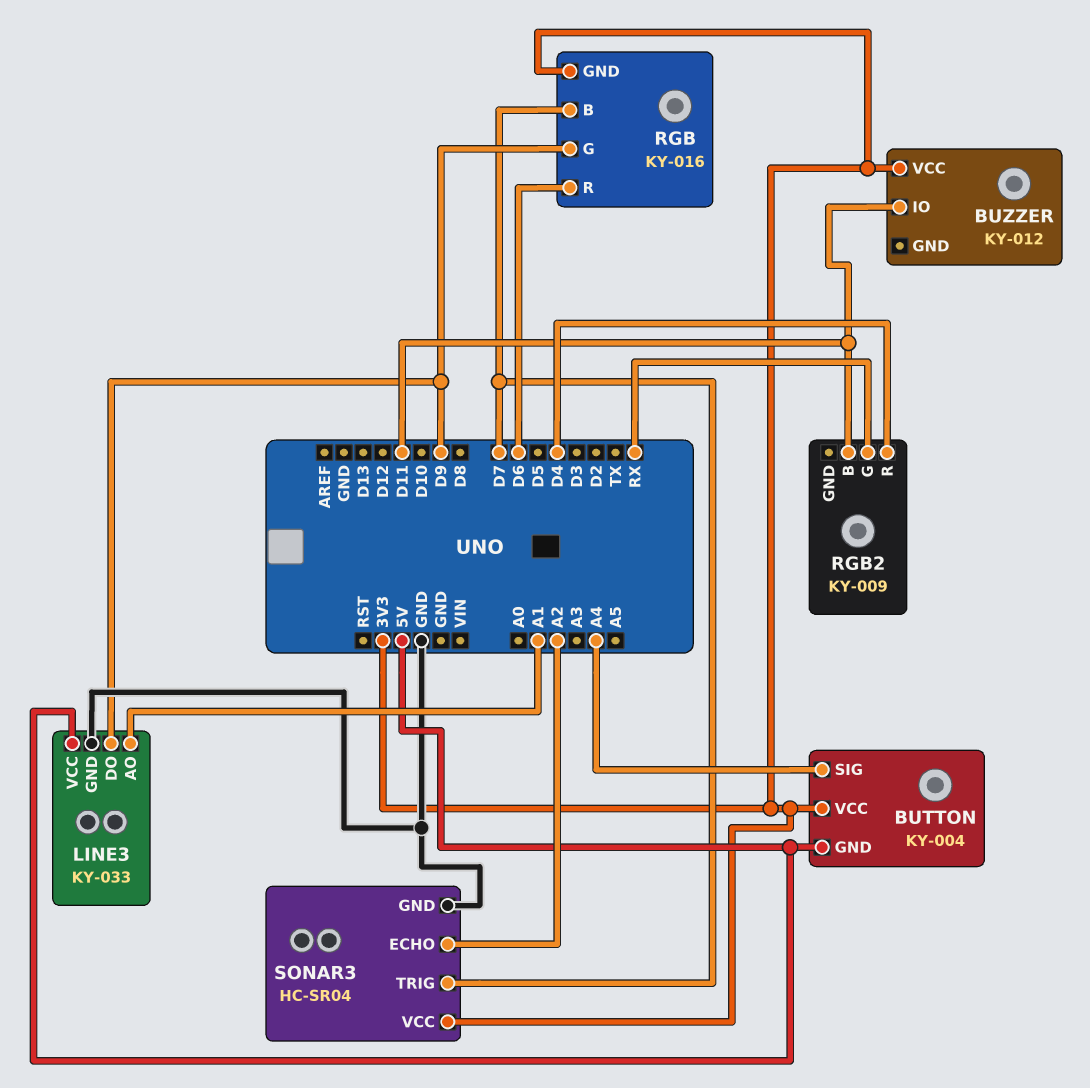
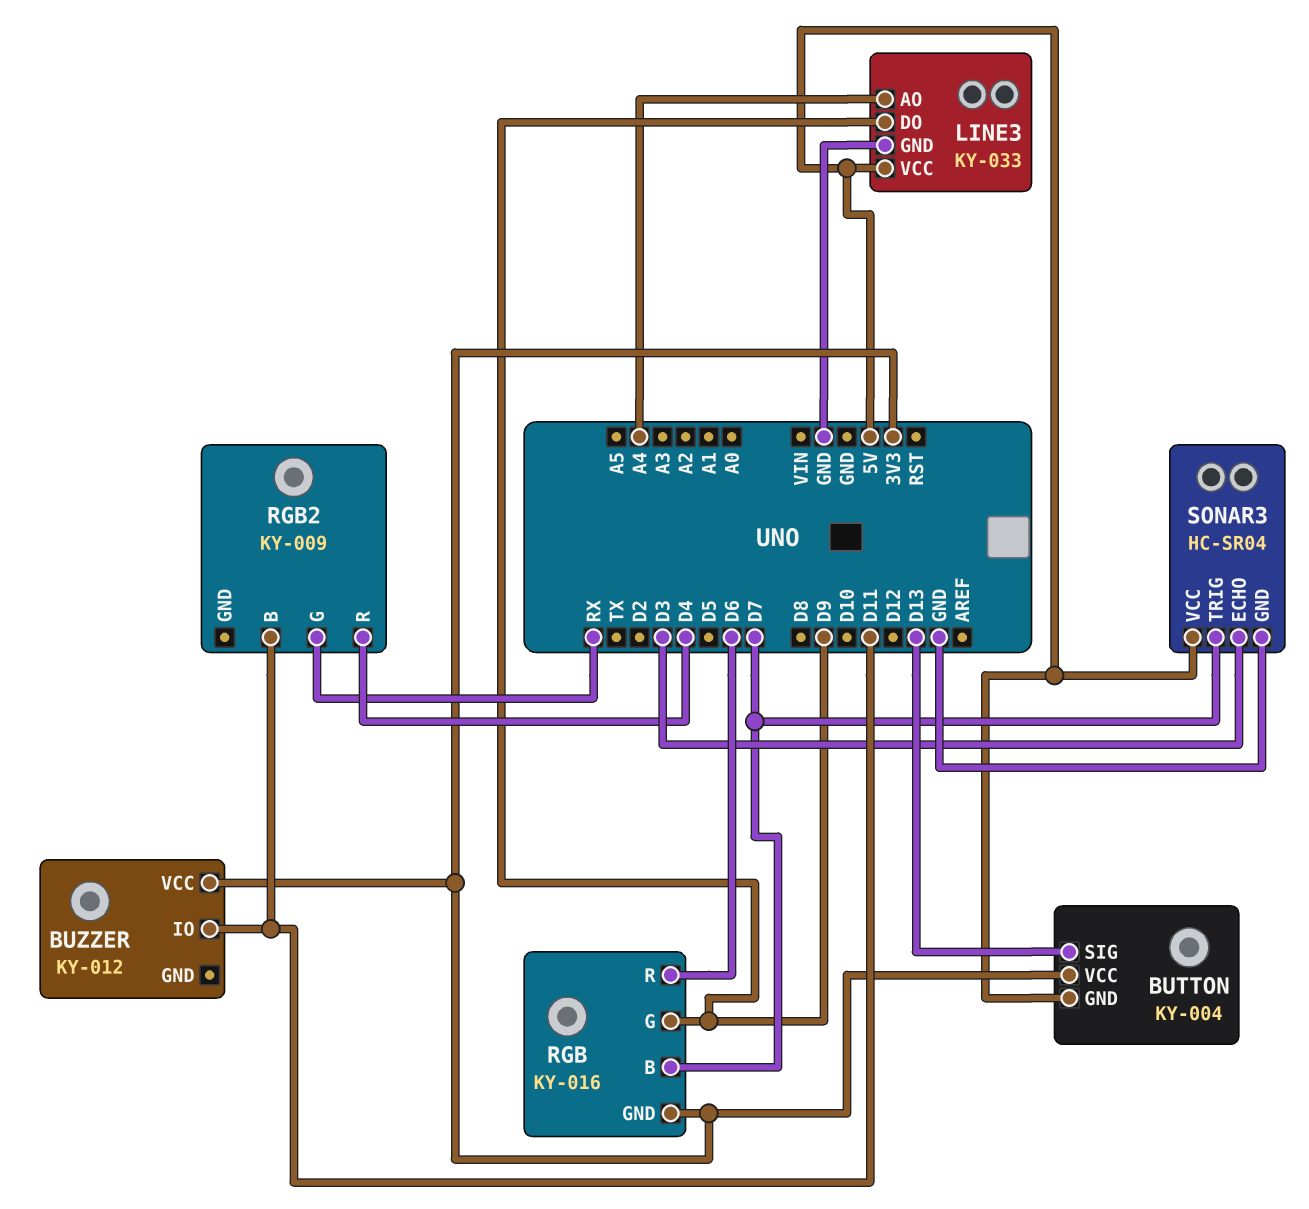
BUTTON pin SIG: A4 -> D13
LINE3 pin AO: A1 -> A4
SONAR3 pin ECHO: A2 -> D3
SONAR3 pin VCC: 3V3 -> 5V

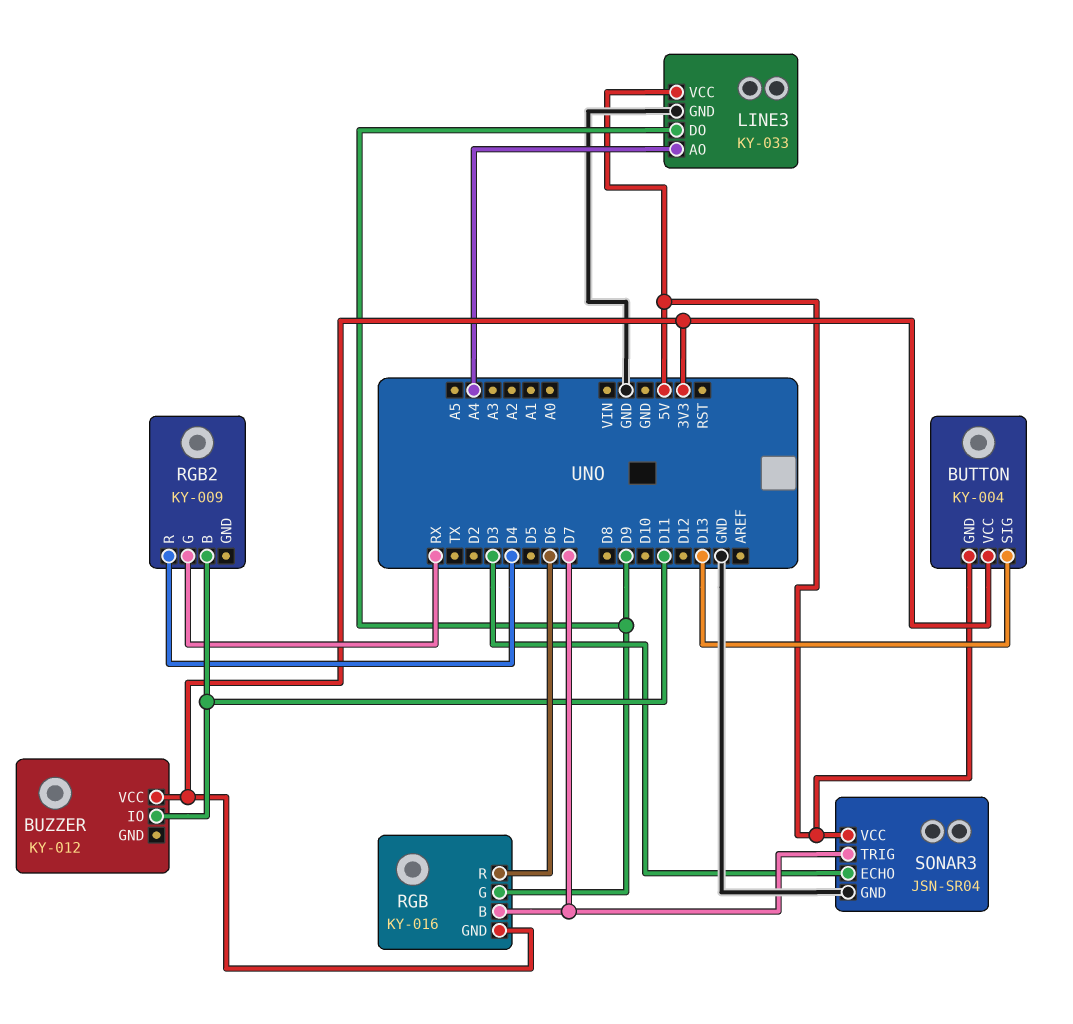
SONAR3: HC-SR04 -> JSN-SR04

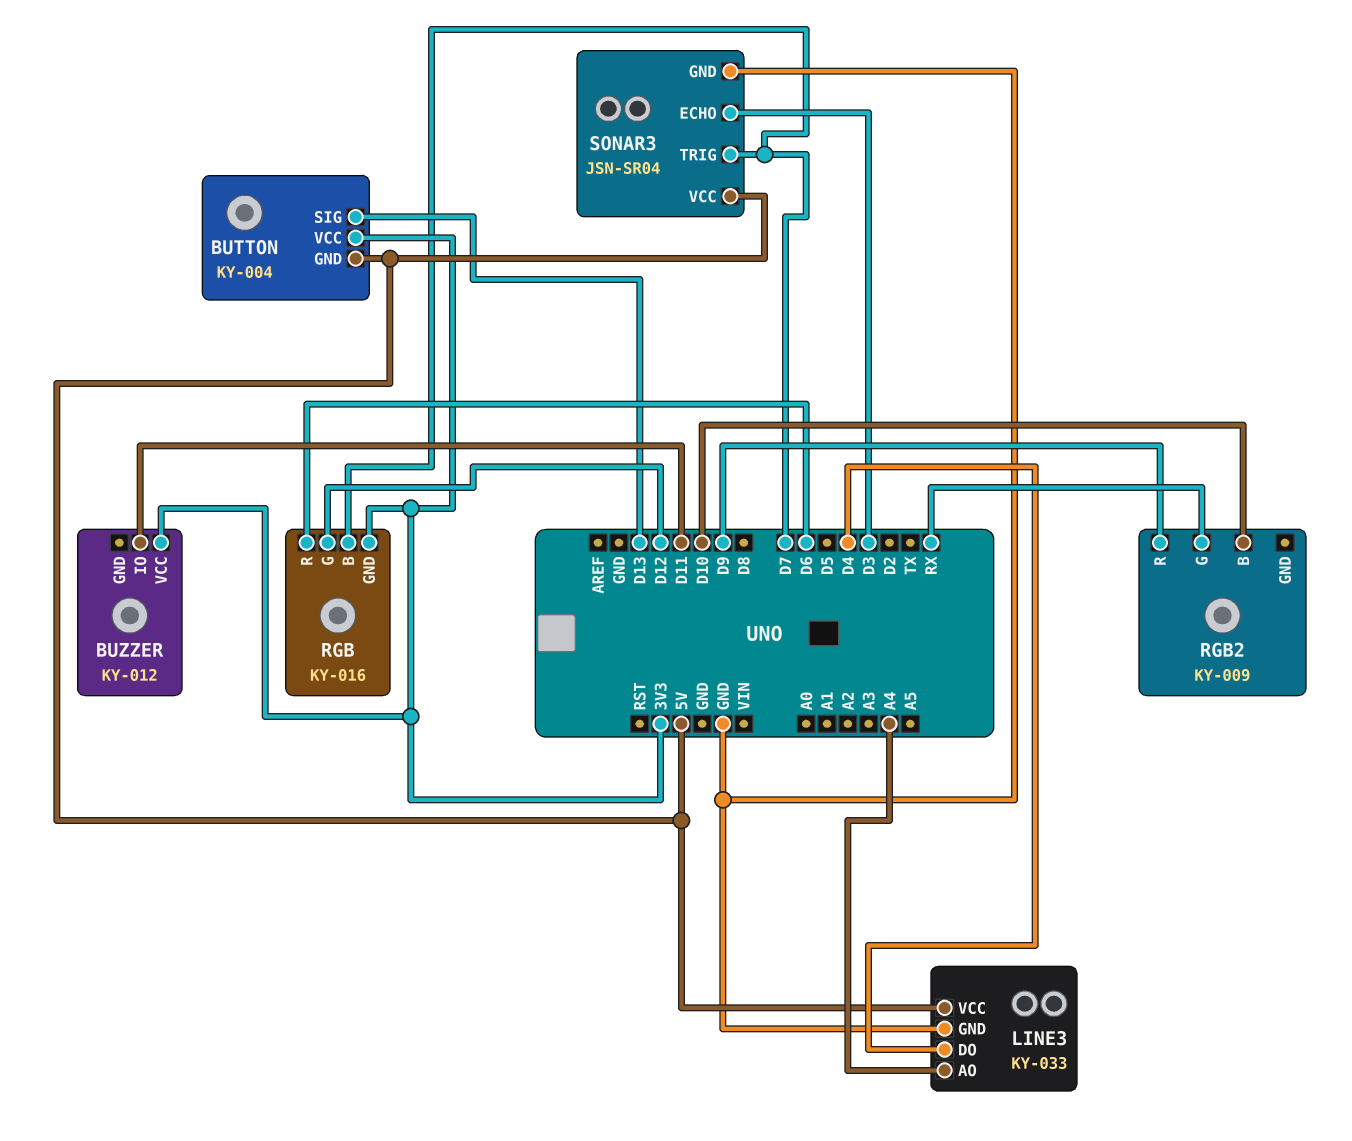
LINE3 pin DO: D9 -> D4
RGB pin G: D9 -> D12
RGB2 pin B: D11 -> D10
RGB2 pin R: D4 -> D9

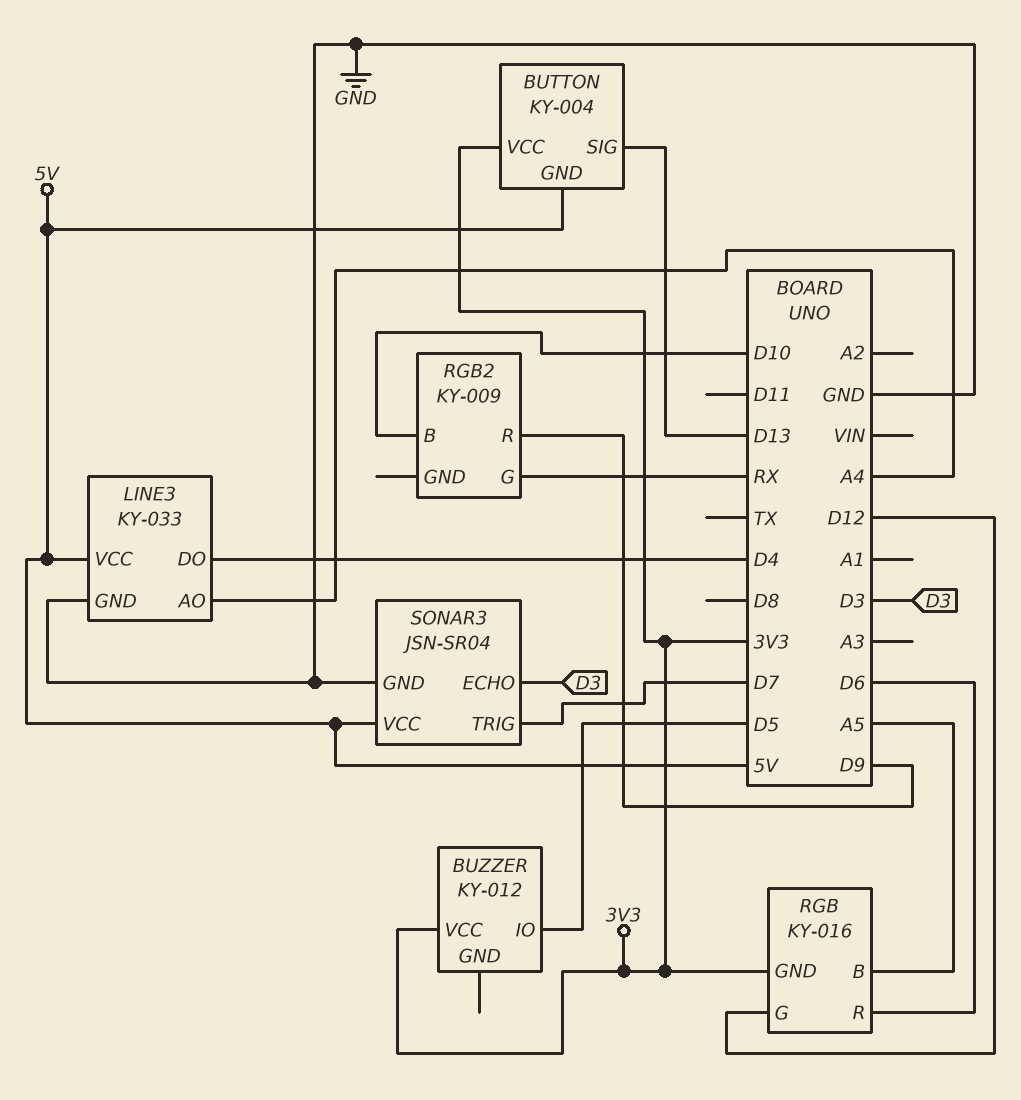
BUZZER pin IO: D11 -> D5
RGB pin B: D7 -> A5

